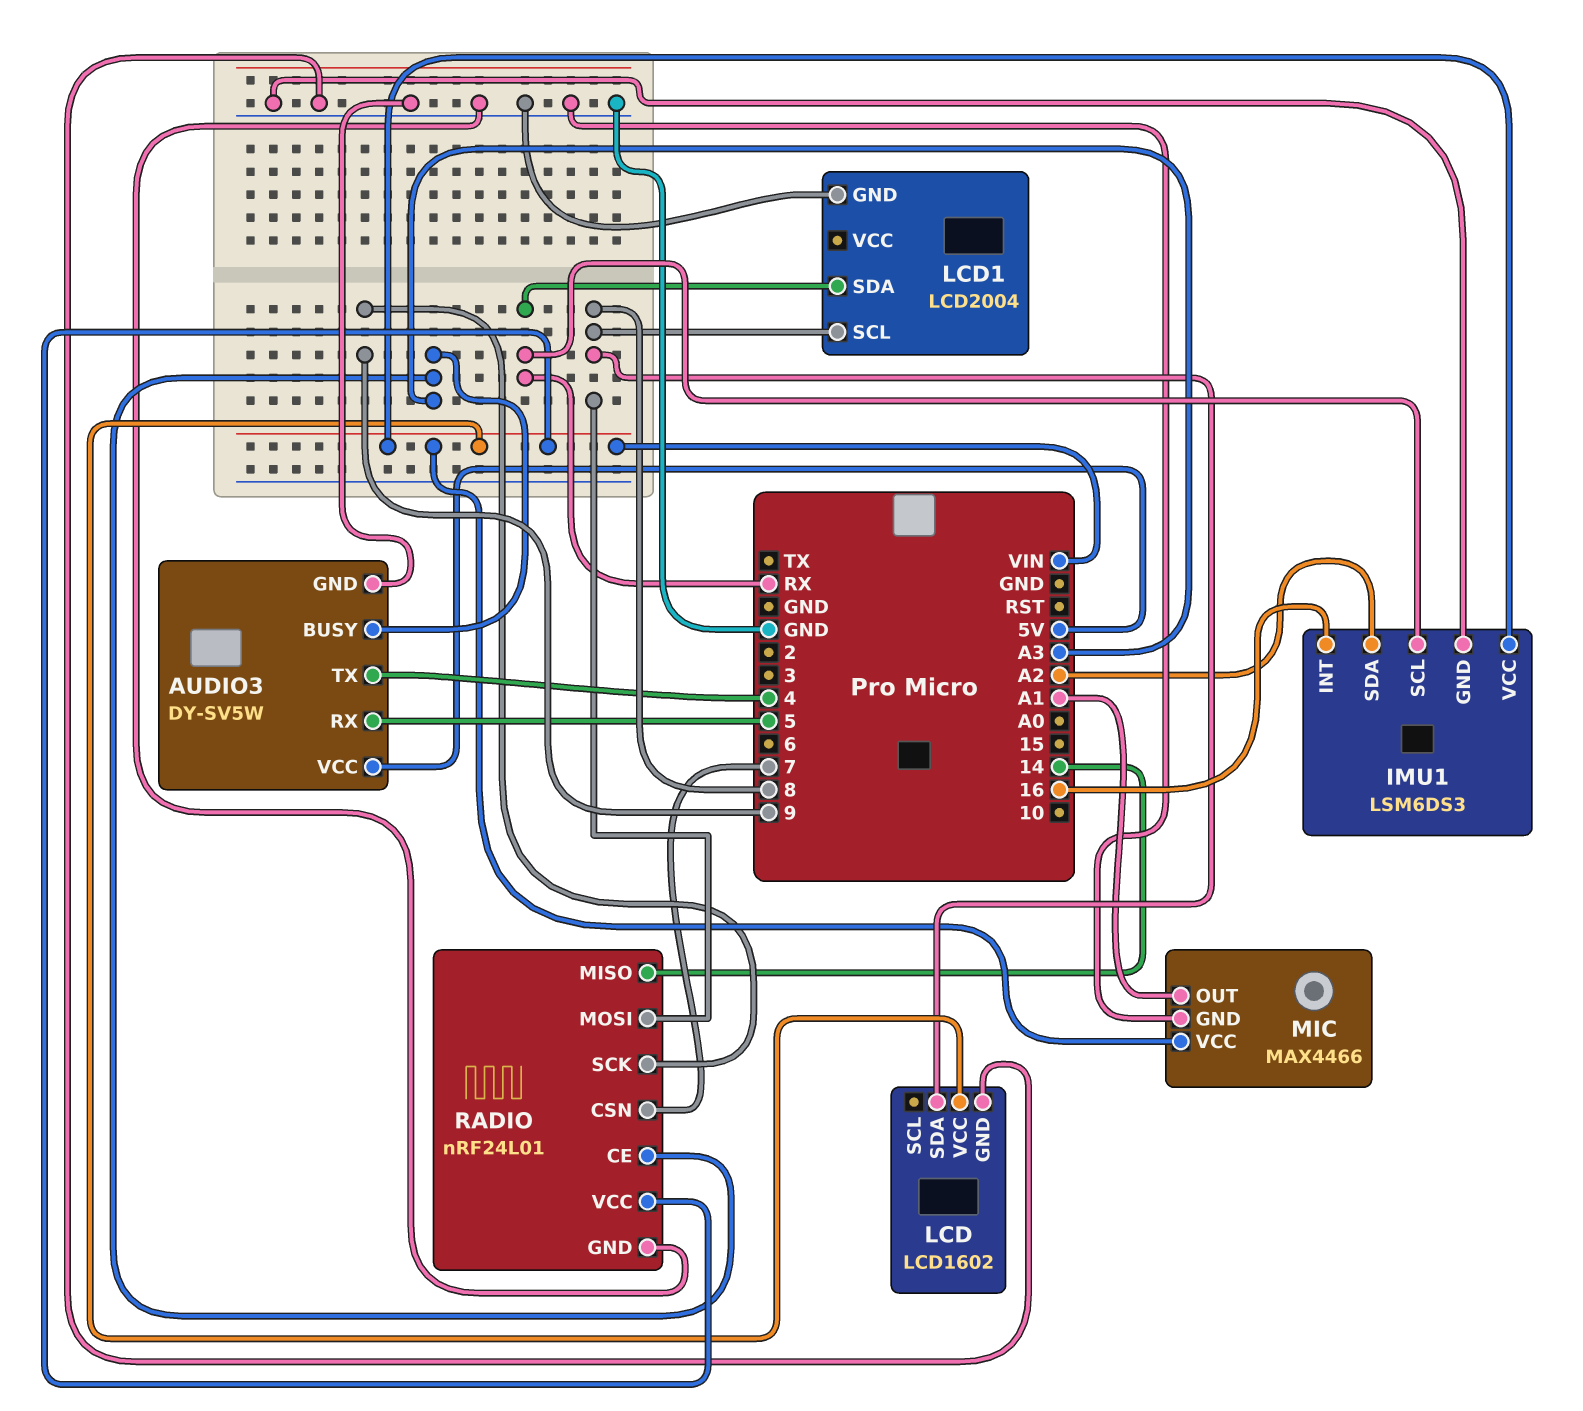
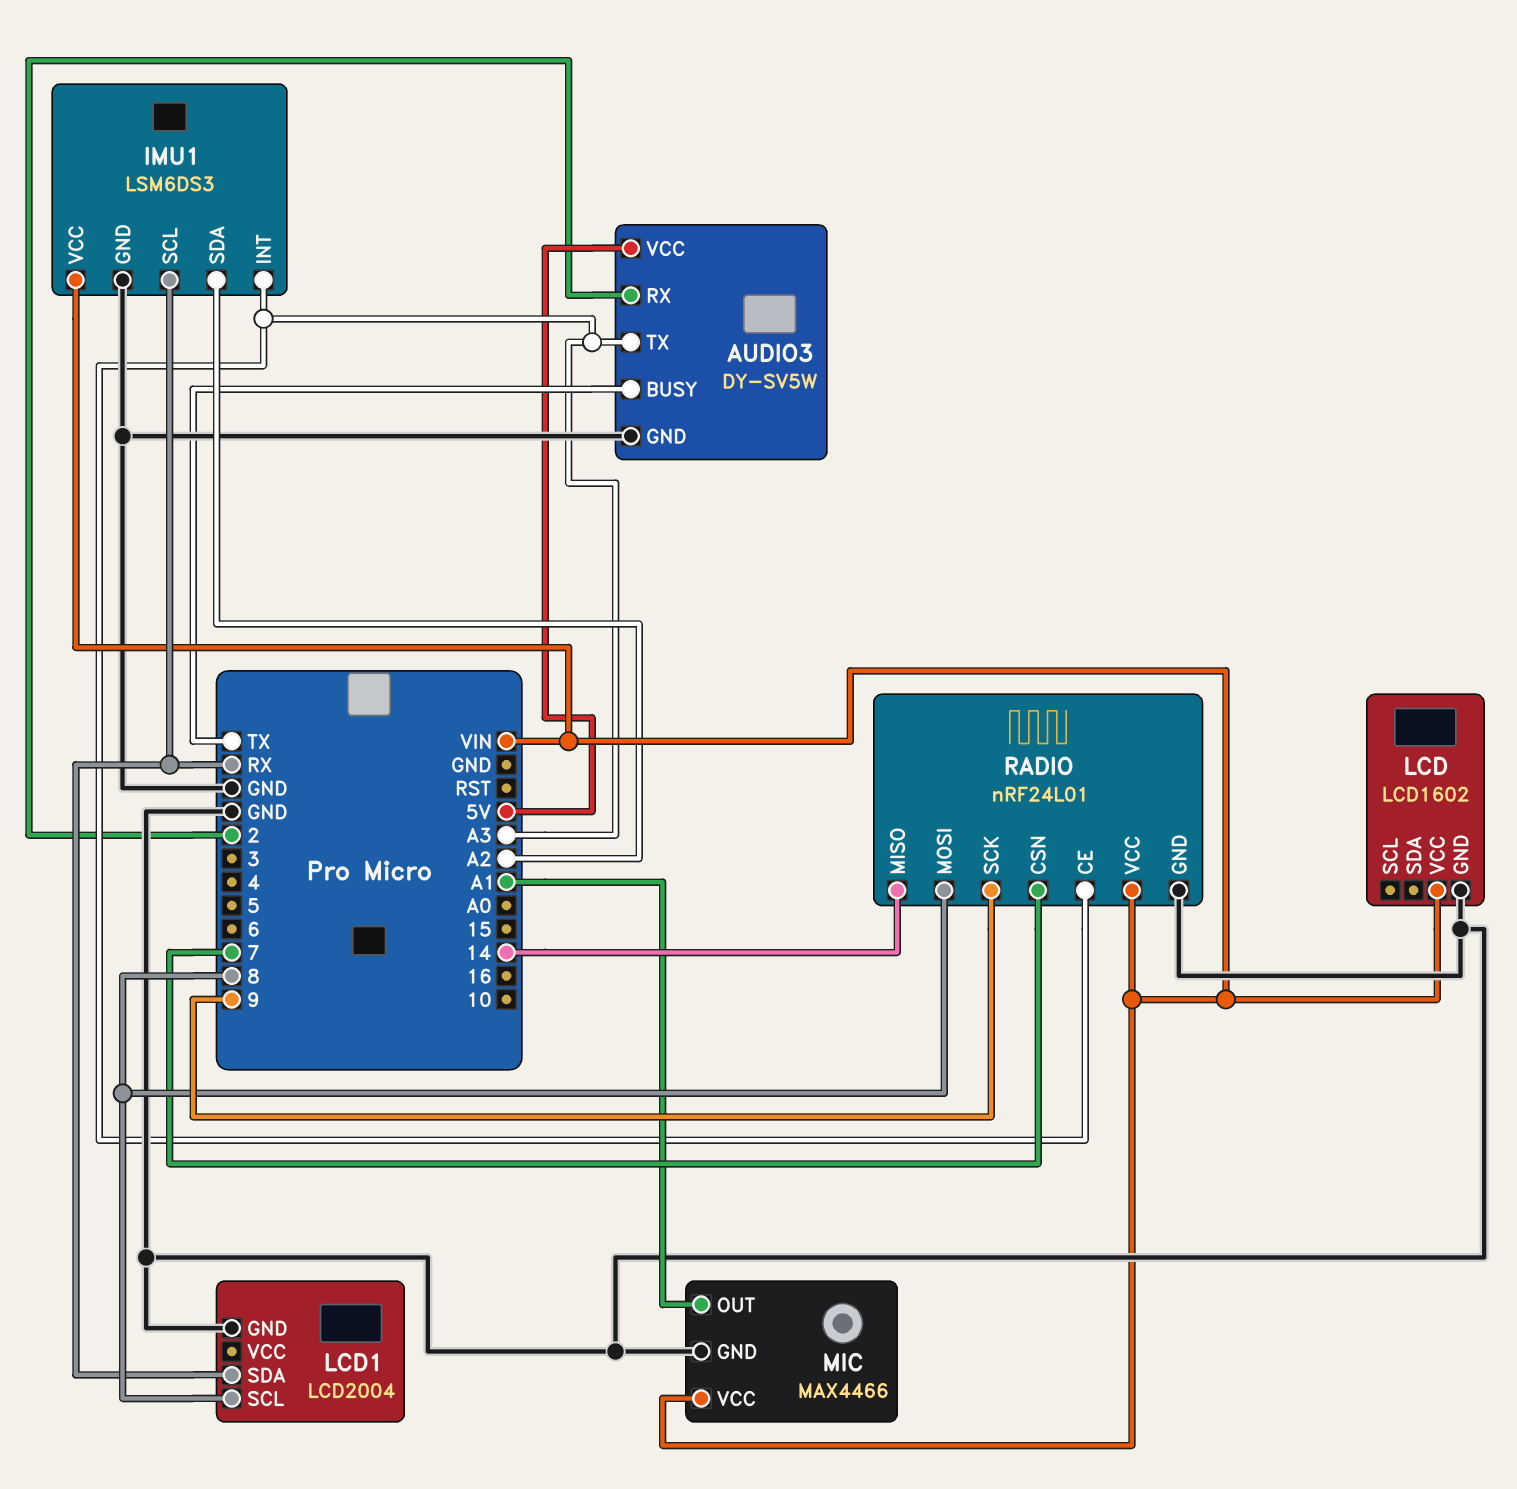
AUDIO3 pin BUSY: A3 -> TX
AUDIO3 pin RX: 5 -> 2
AUDIO3 pin TX: 4 -> A3
IMU1 pin INT: 16 -> A3
LCD pin SDA: 8 -> none

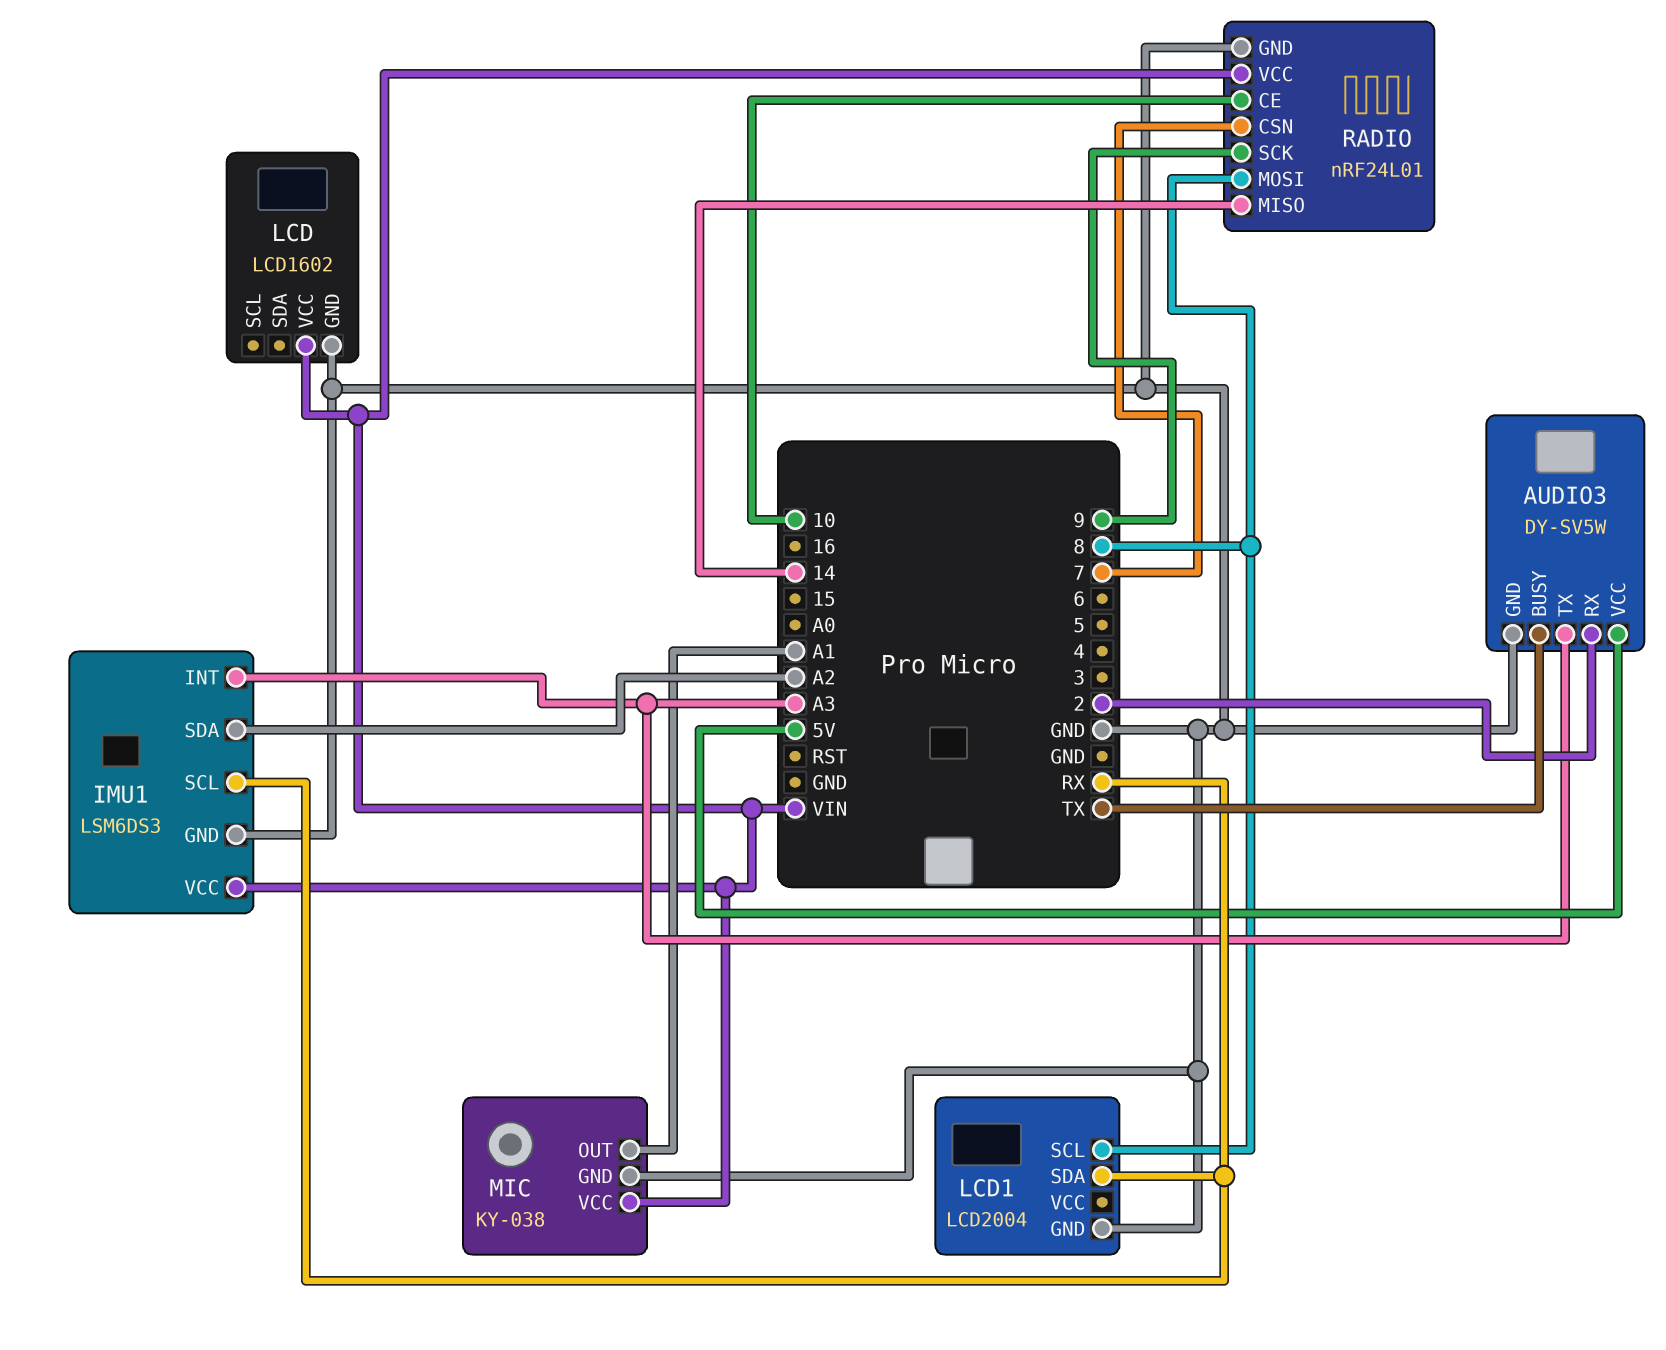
MIC: MAX4466 -> KY-038
RADIO pin CE: A3 -> 10

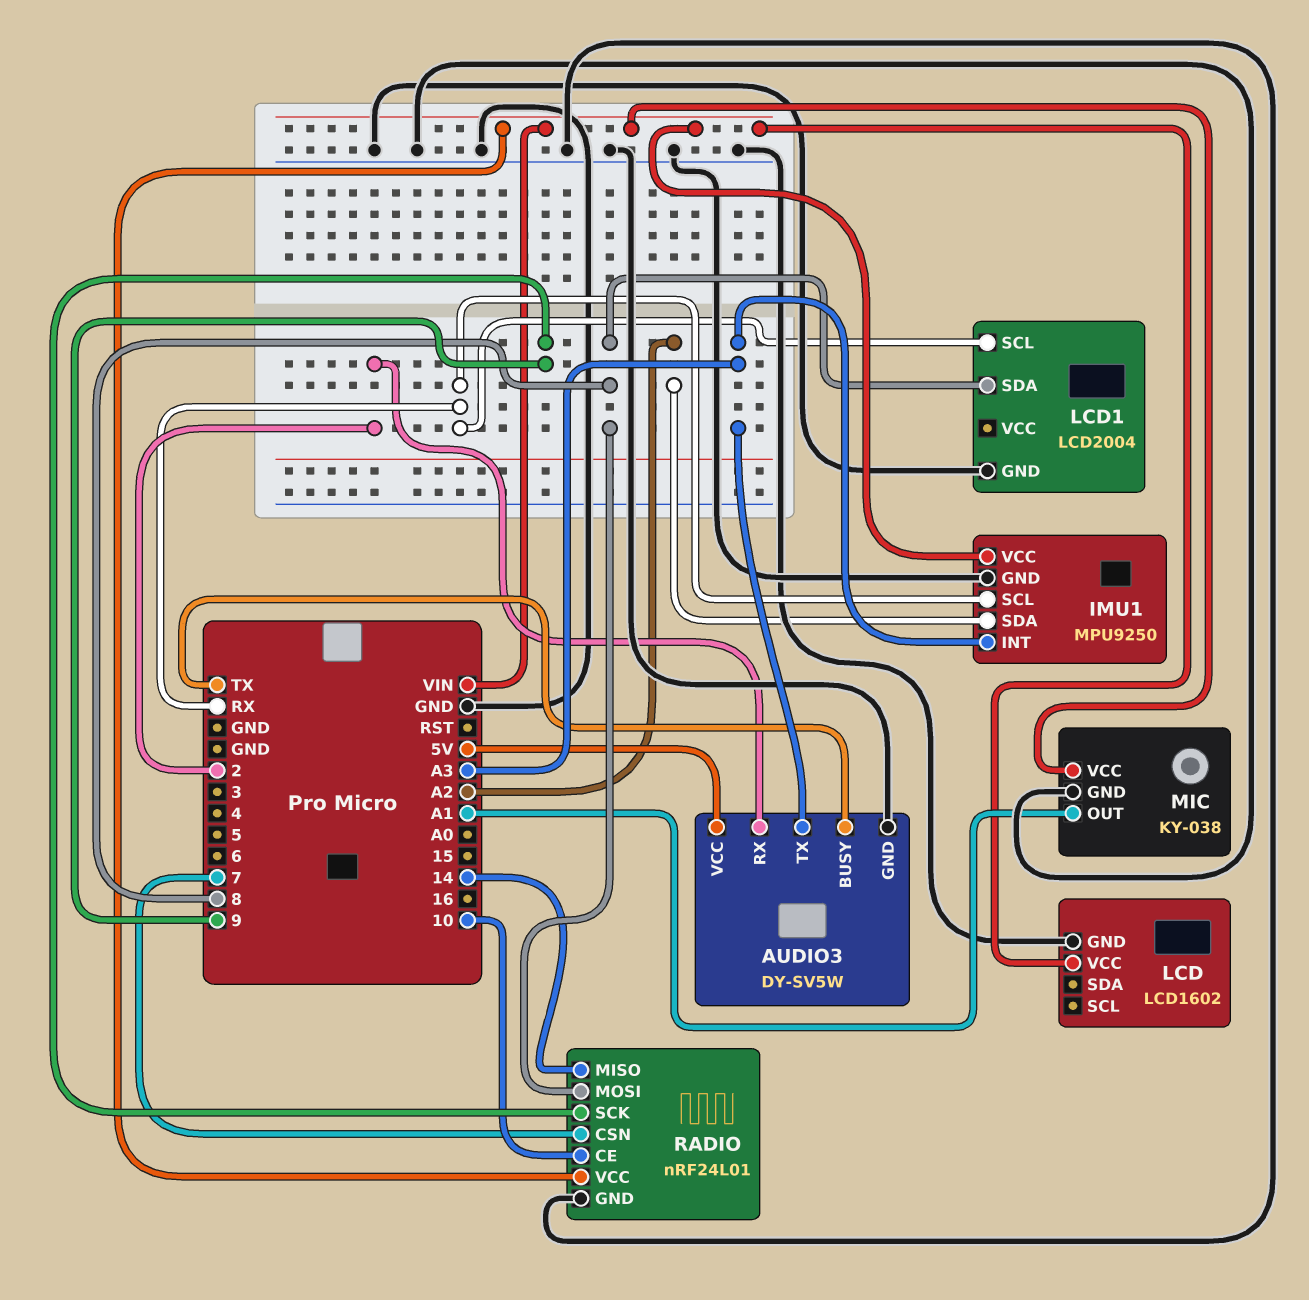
IMU1: LSM6DS3 -> MPU9250
LCD1 pin SCL: 8 -> RX
LCD1 pin SDA: RX -> 8

